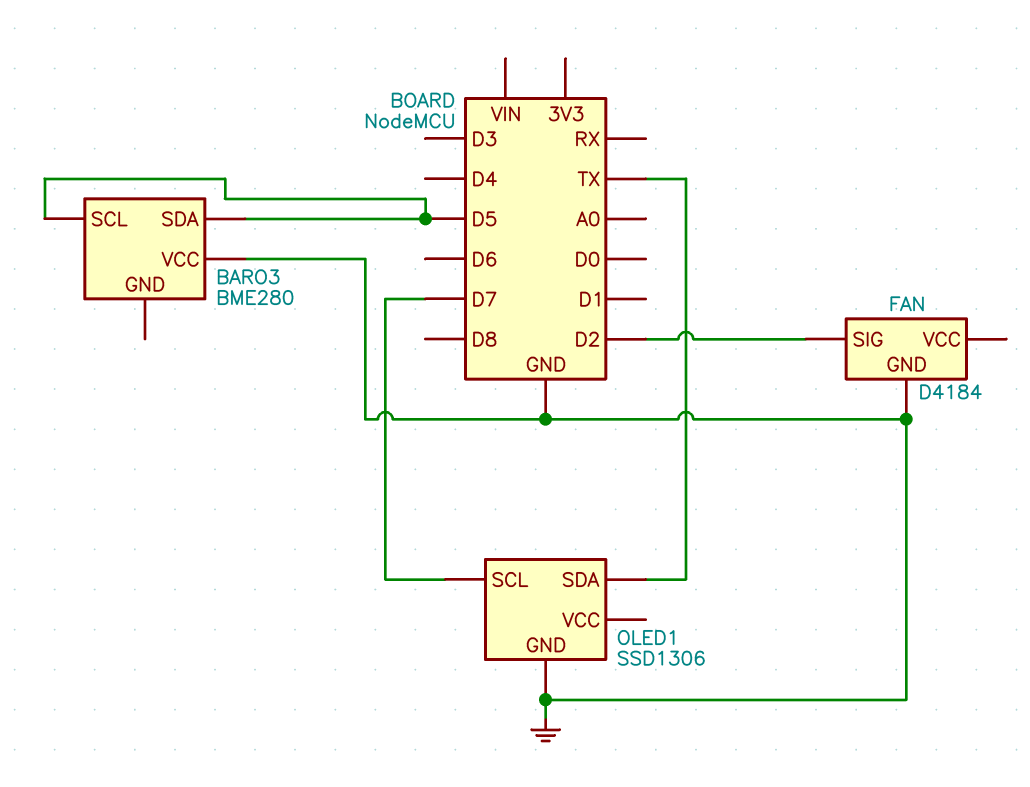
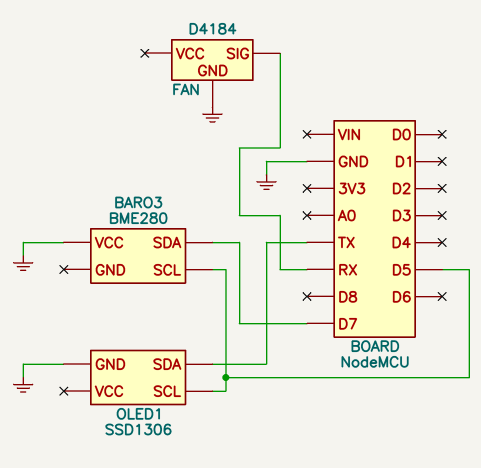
BARO3 pin SDA: D5 -> D7
FAN pin SIG: D2 -> RX
OLED1 pin SCL: D7 -> D5

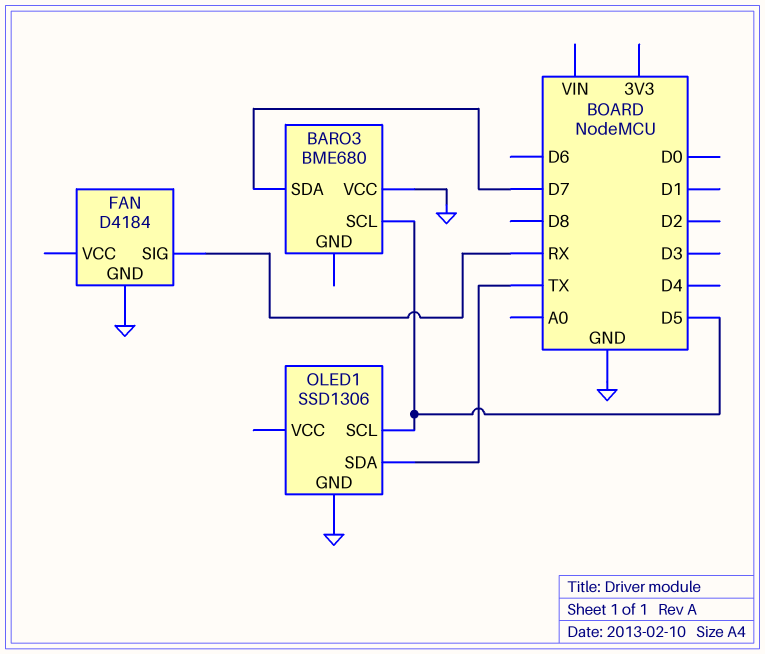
BARO3: BME280 -> BME680

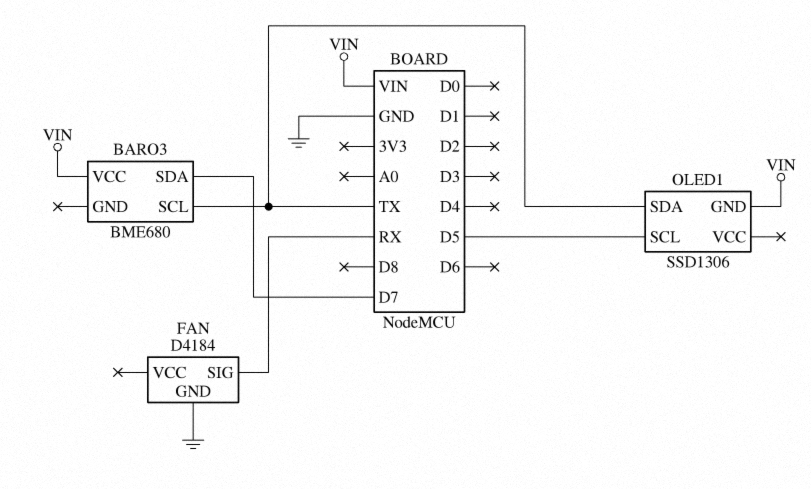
BARO3 pin SCL: D5 -> TX
BARO3 pin VCC: GND -> VIN
OLED1 pin GND: GND -> VIN

